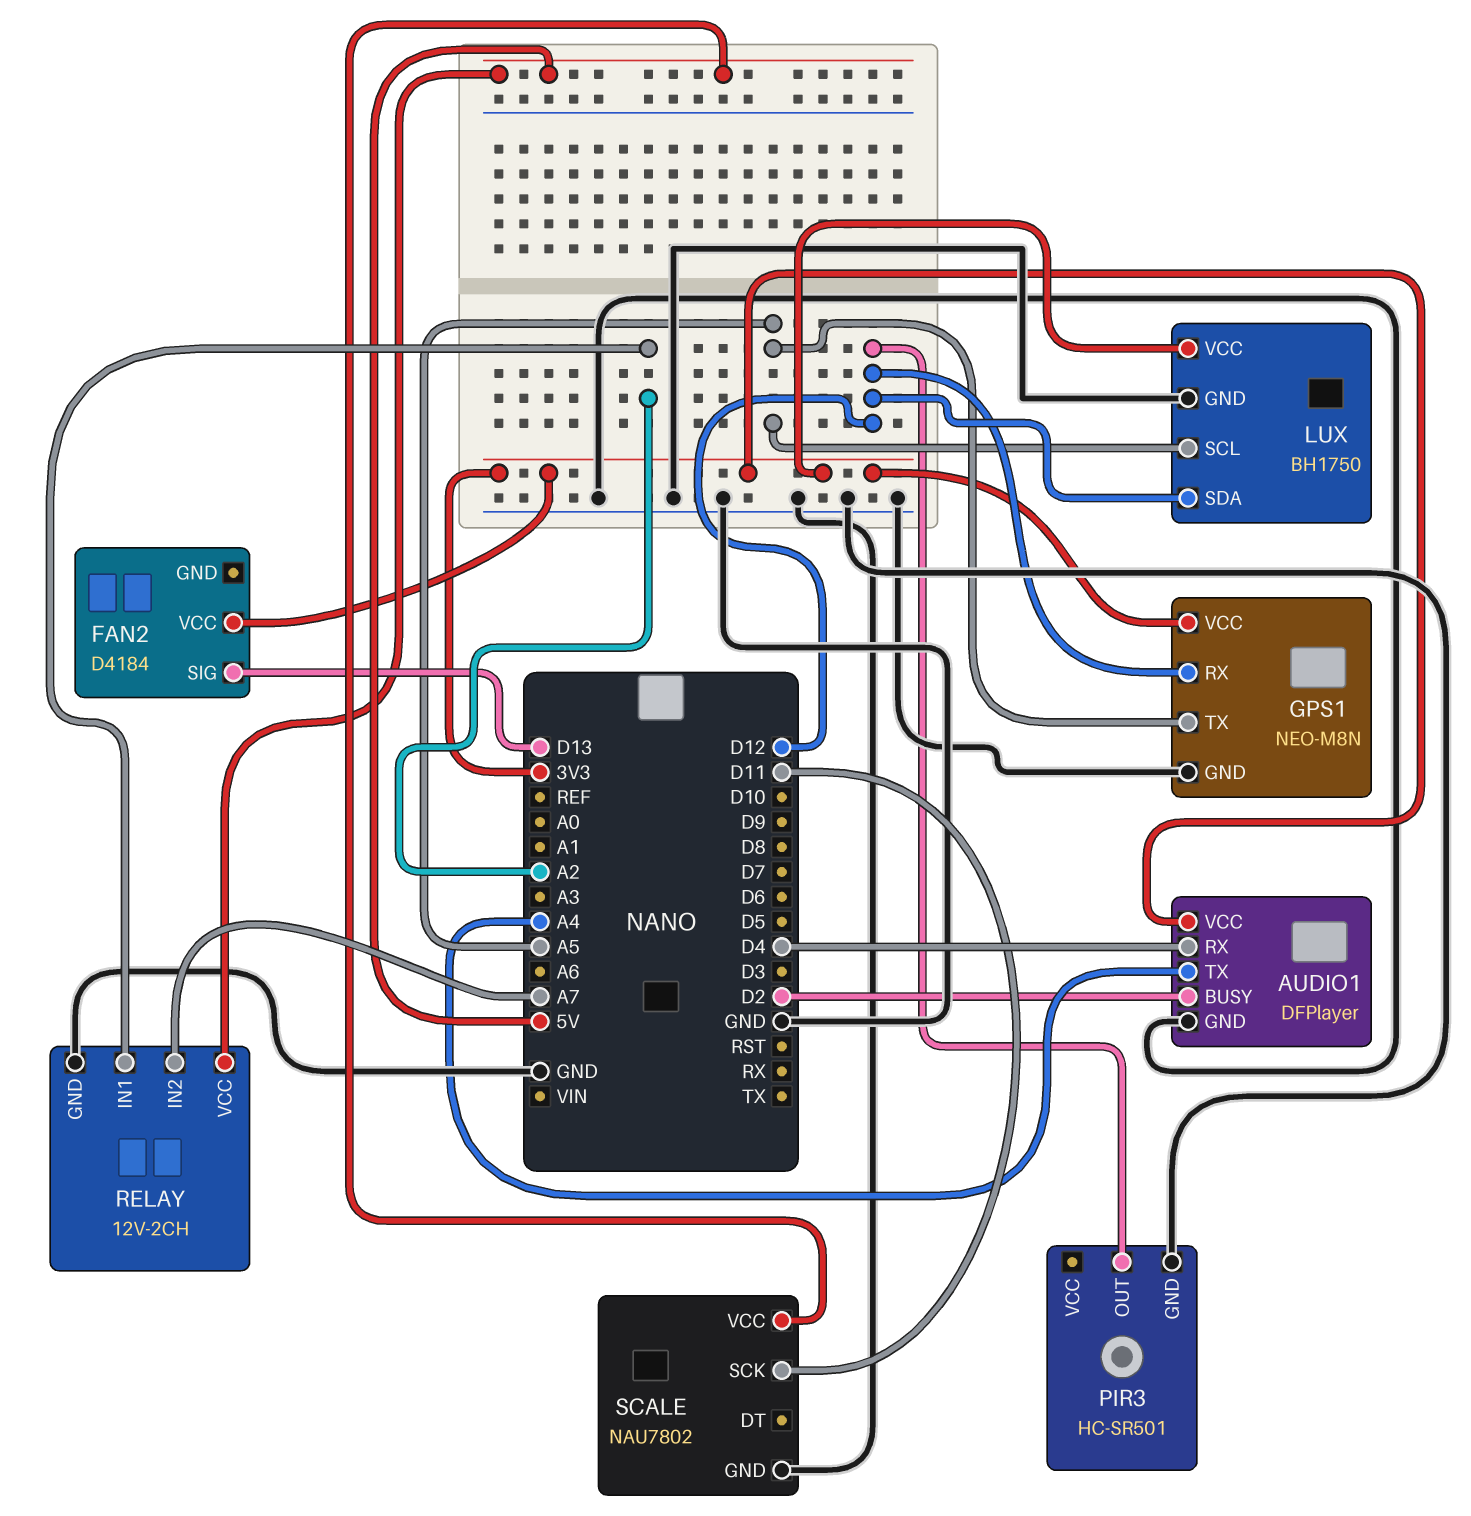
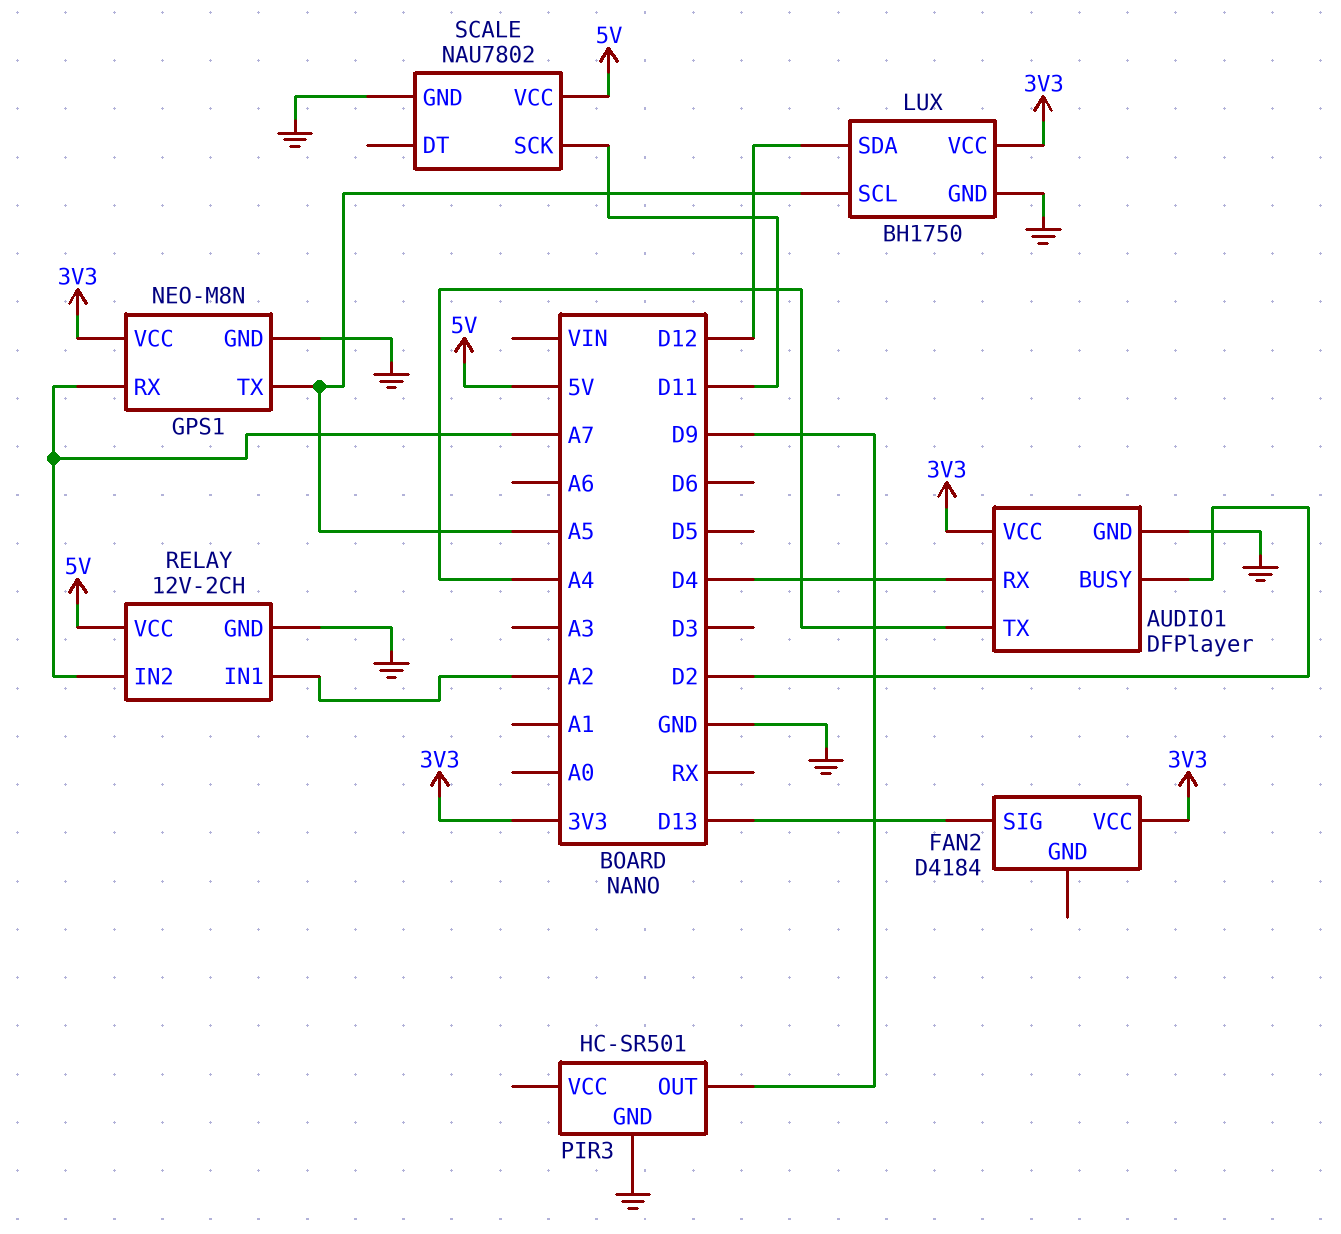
GPS1 pin RX: D12 -> A7
PIR3 pin OUT: D12 -> D9

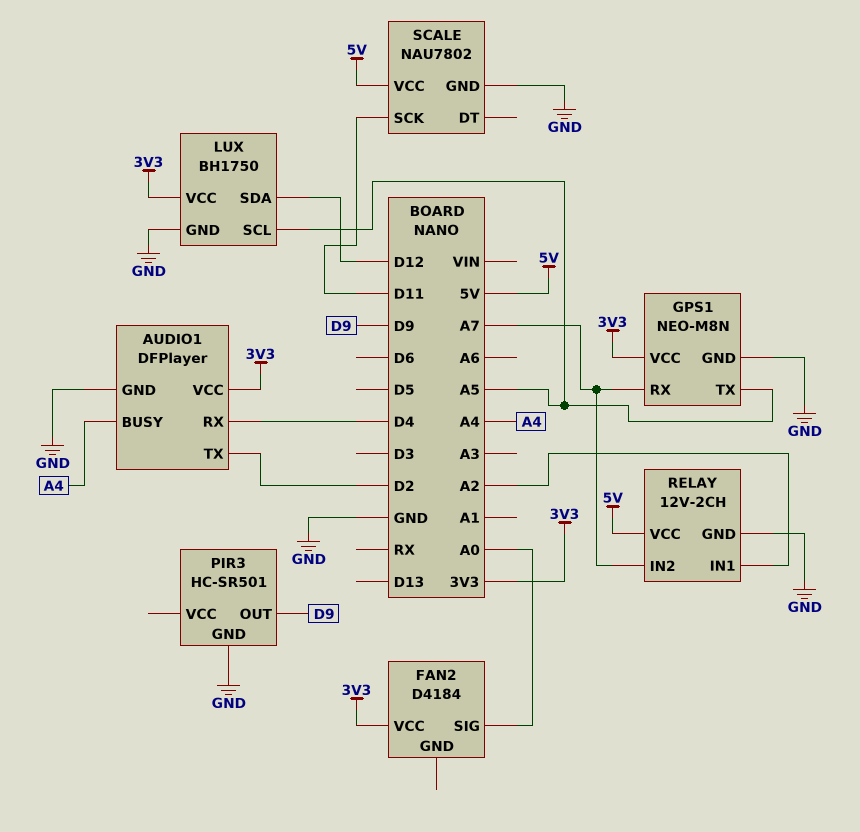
AUDIO1 pin BUSY: D2 -> A4
AUDIO1 pin TX: A4 -> D2
FAN2 pin SIG: D13 -> A0

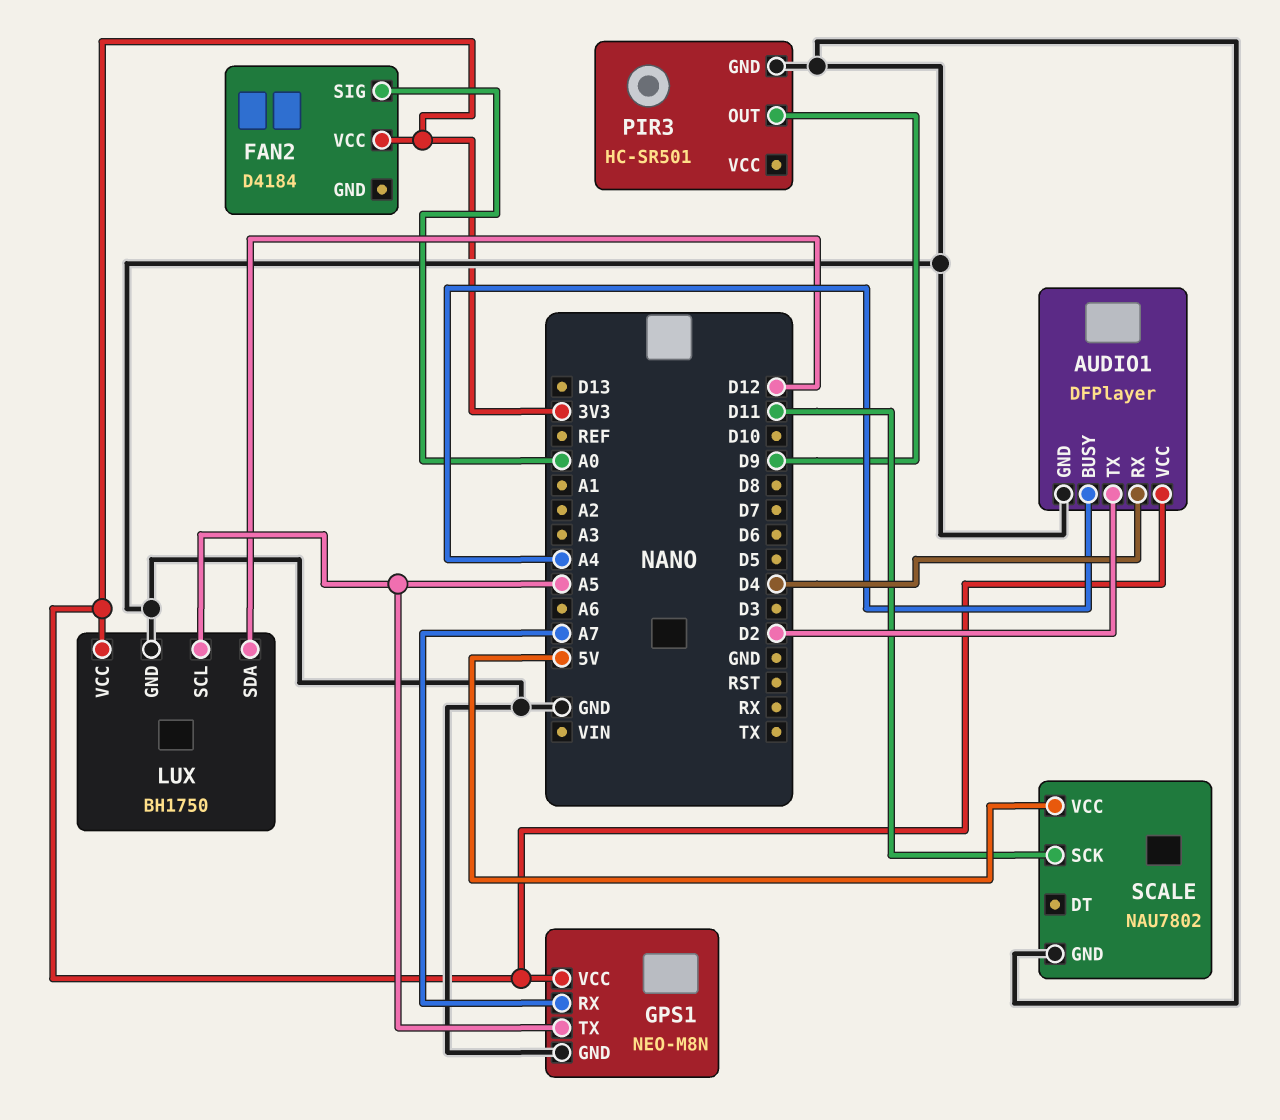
RELAY: 12V-2CH -> none
RELAY pin GND: GND -> none
RELAY pin IN1: A2 -> none
RELAY pin IN2: A7 -> none
RELAY pin VCC: 5V -> none

